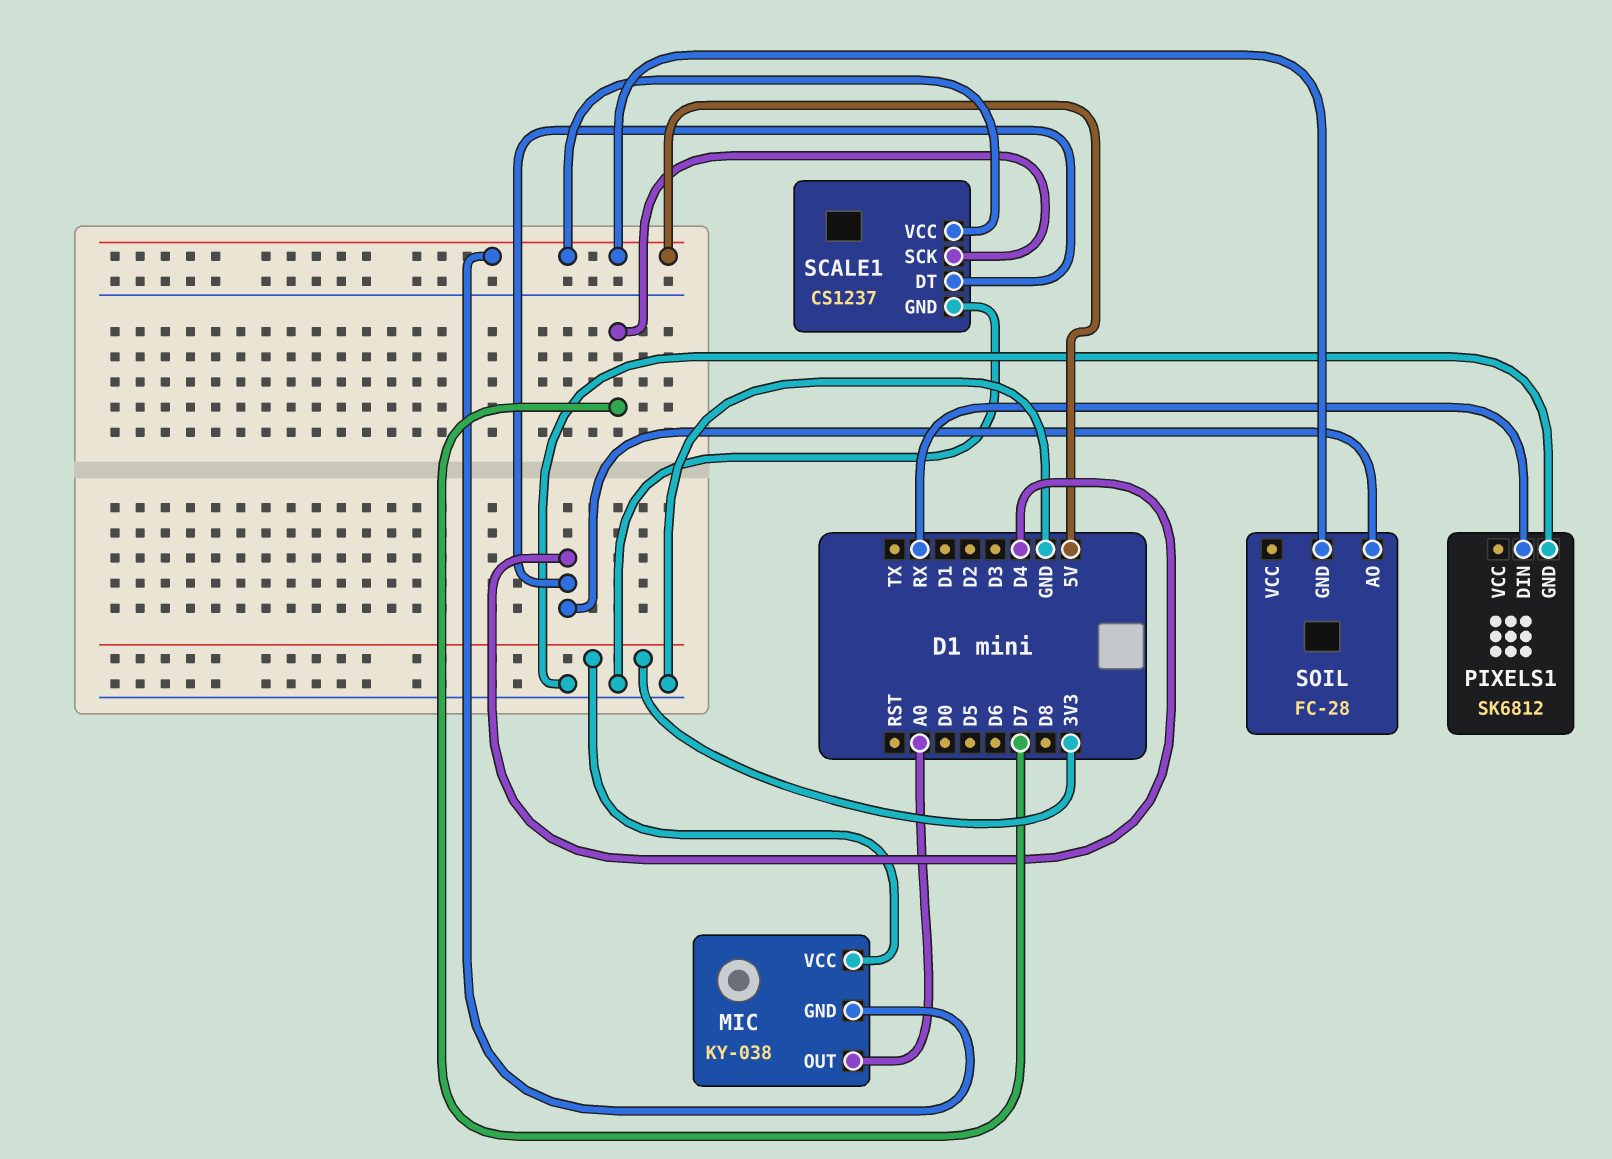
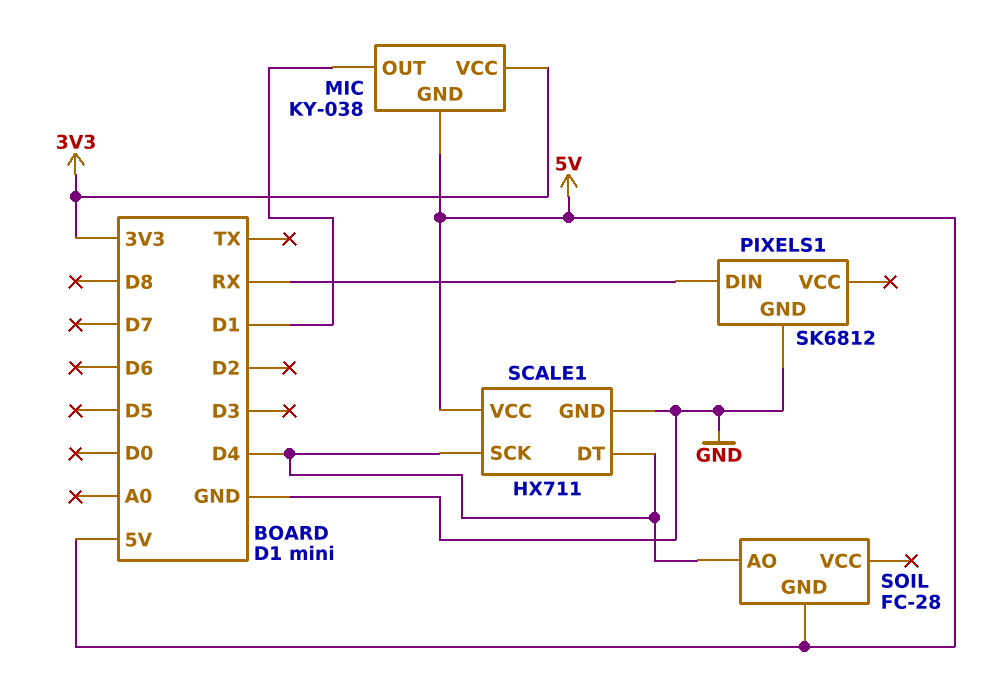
MIC pin OUT: A0 -> D1
SCALE1: CS1237 -> HX711
SCALE1 pin SCK: D7 -> D4

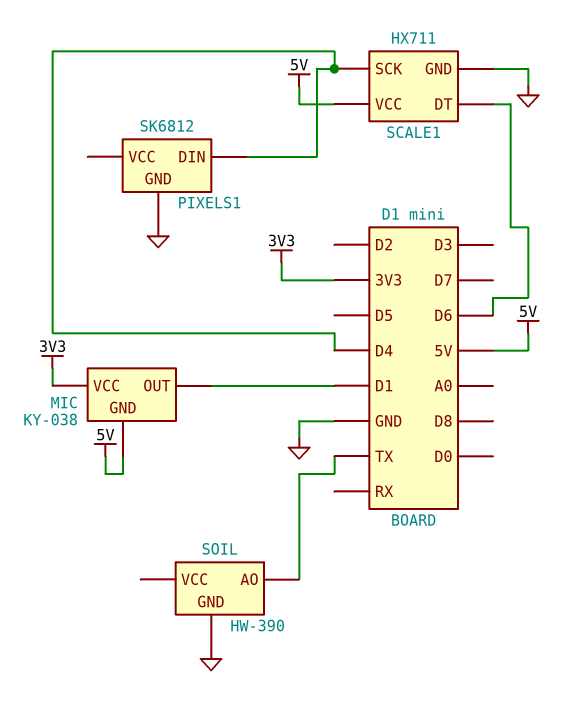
PIXELS1 pin DIN: RX -> D4
SCALE1 pin DT: D4 -> D6
SOIL: FC-28 -> HW-390
SOIL pin AO: D4 -> TX
SOIL pin GND: 5V -> GND

